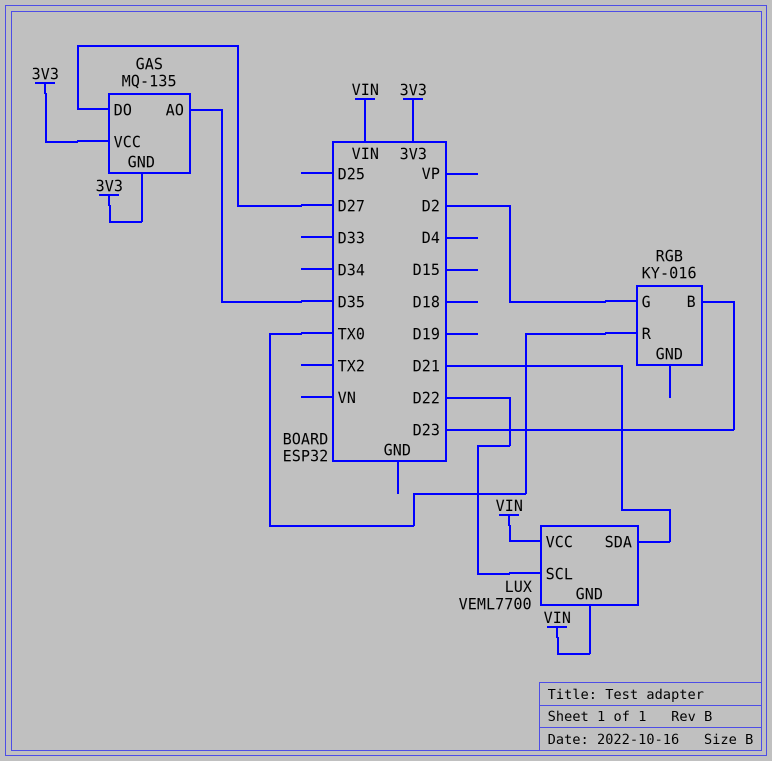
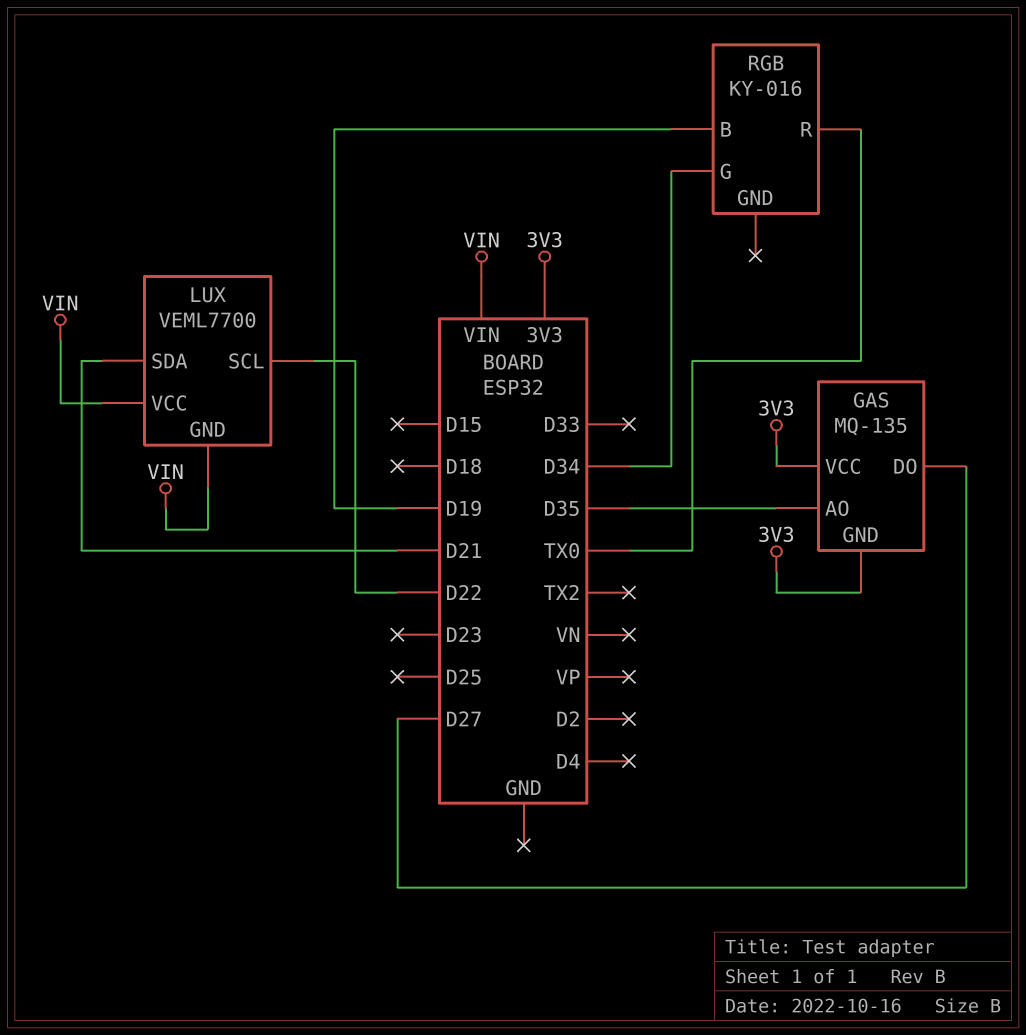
RGB pin B: D23 -> D19
RGB pin G: D2 -> D34

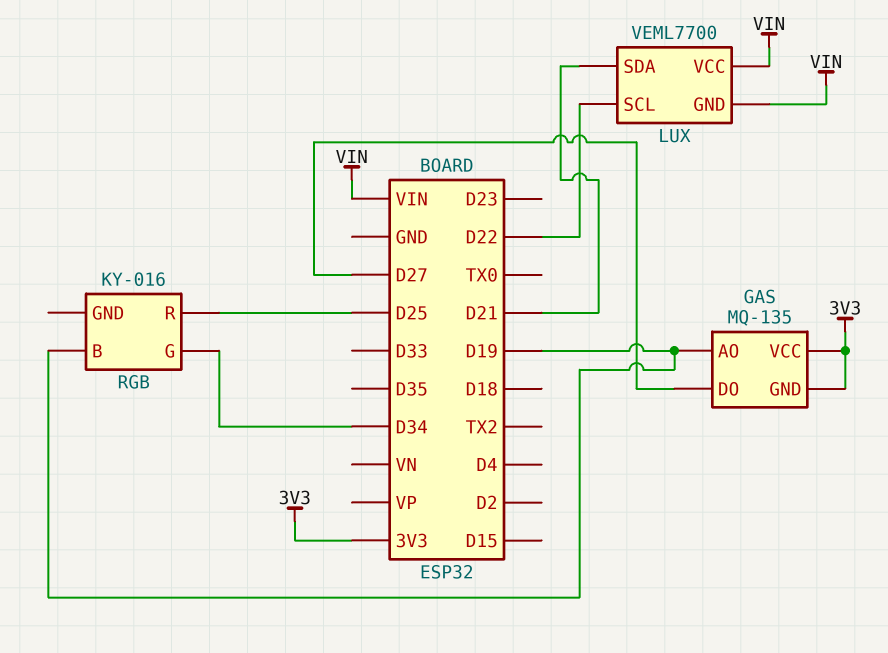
GAS pin AO: D35 -> D19
RGB pin R: TX0 -> D25

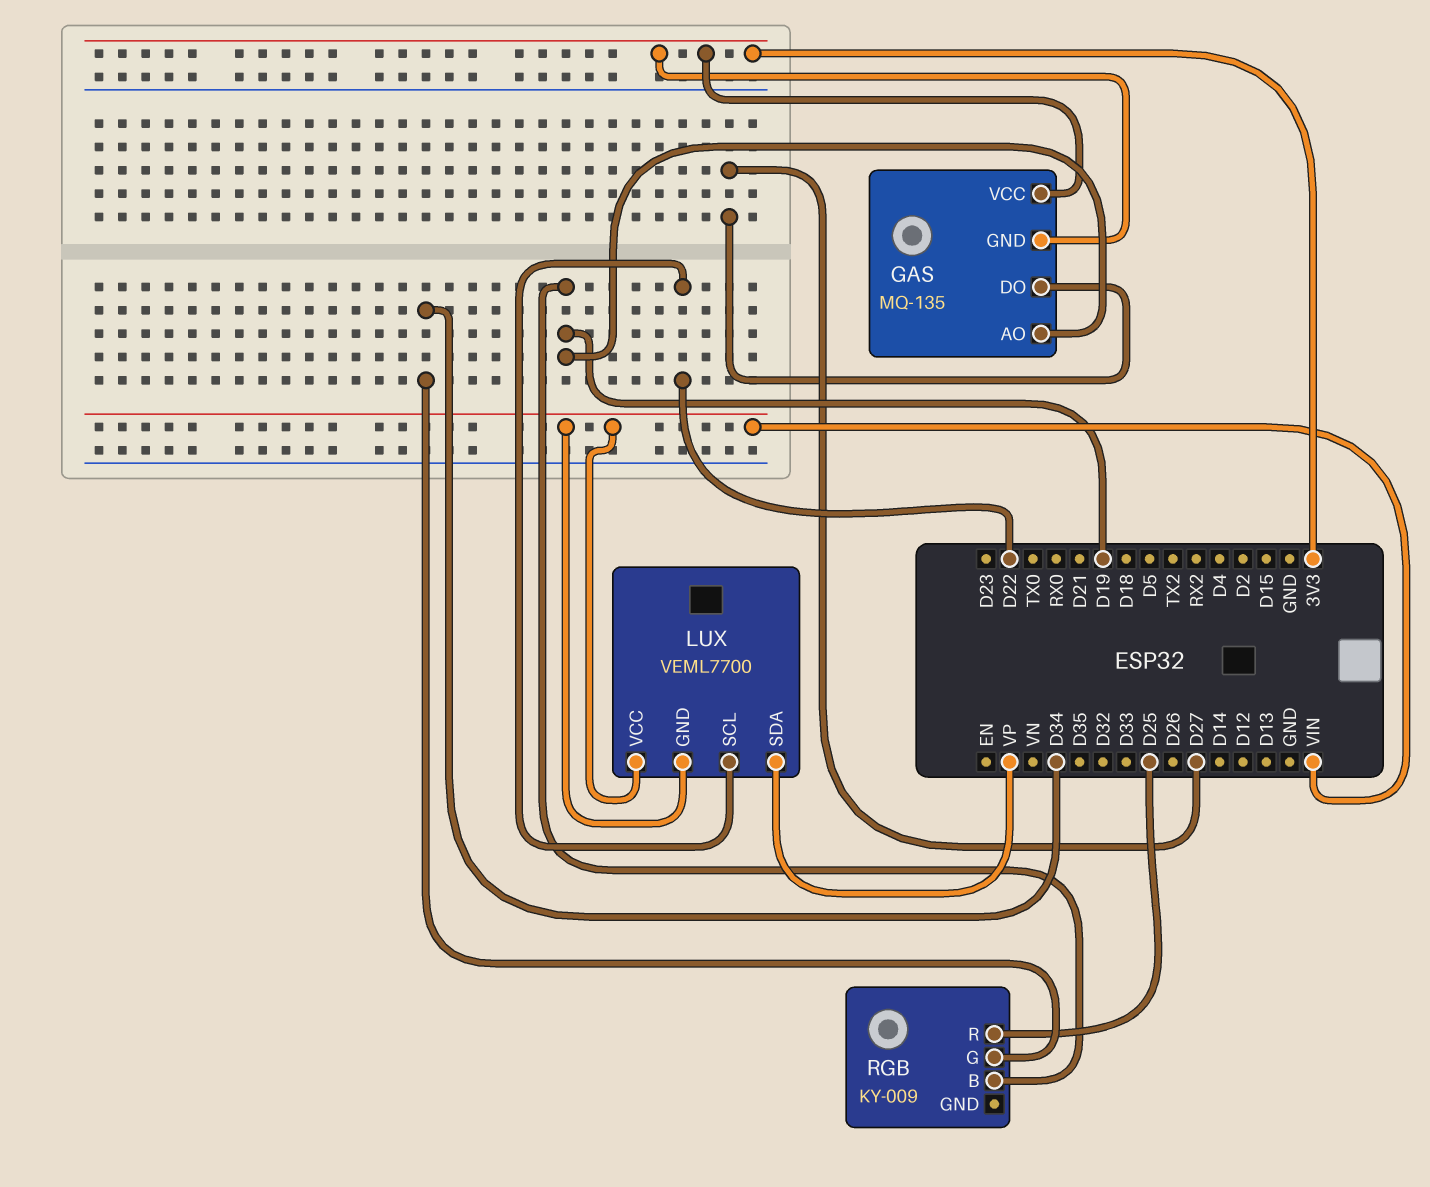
LUX pin SDA: D21 -> VP
RGB: KY-016 -> KY-009

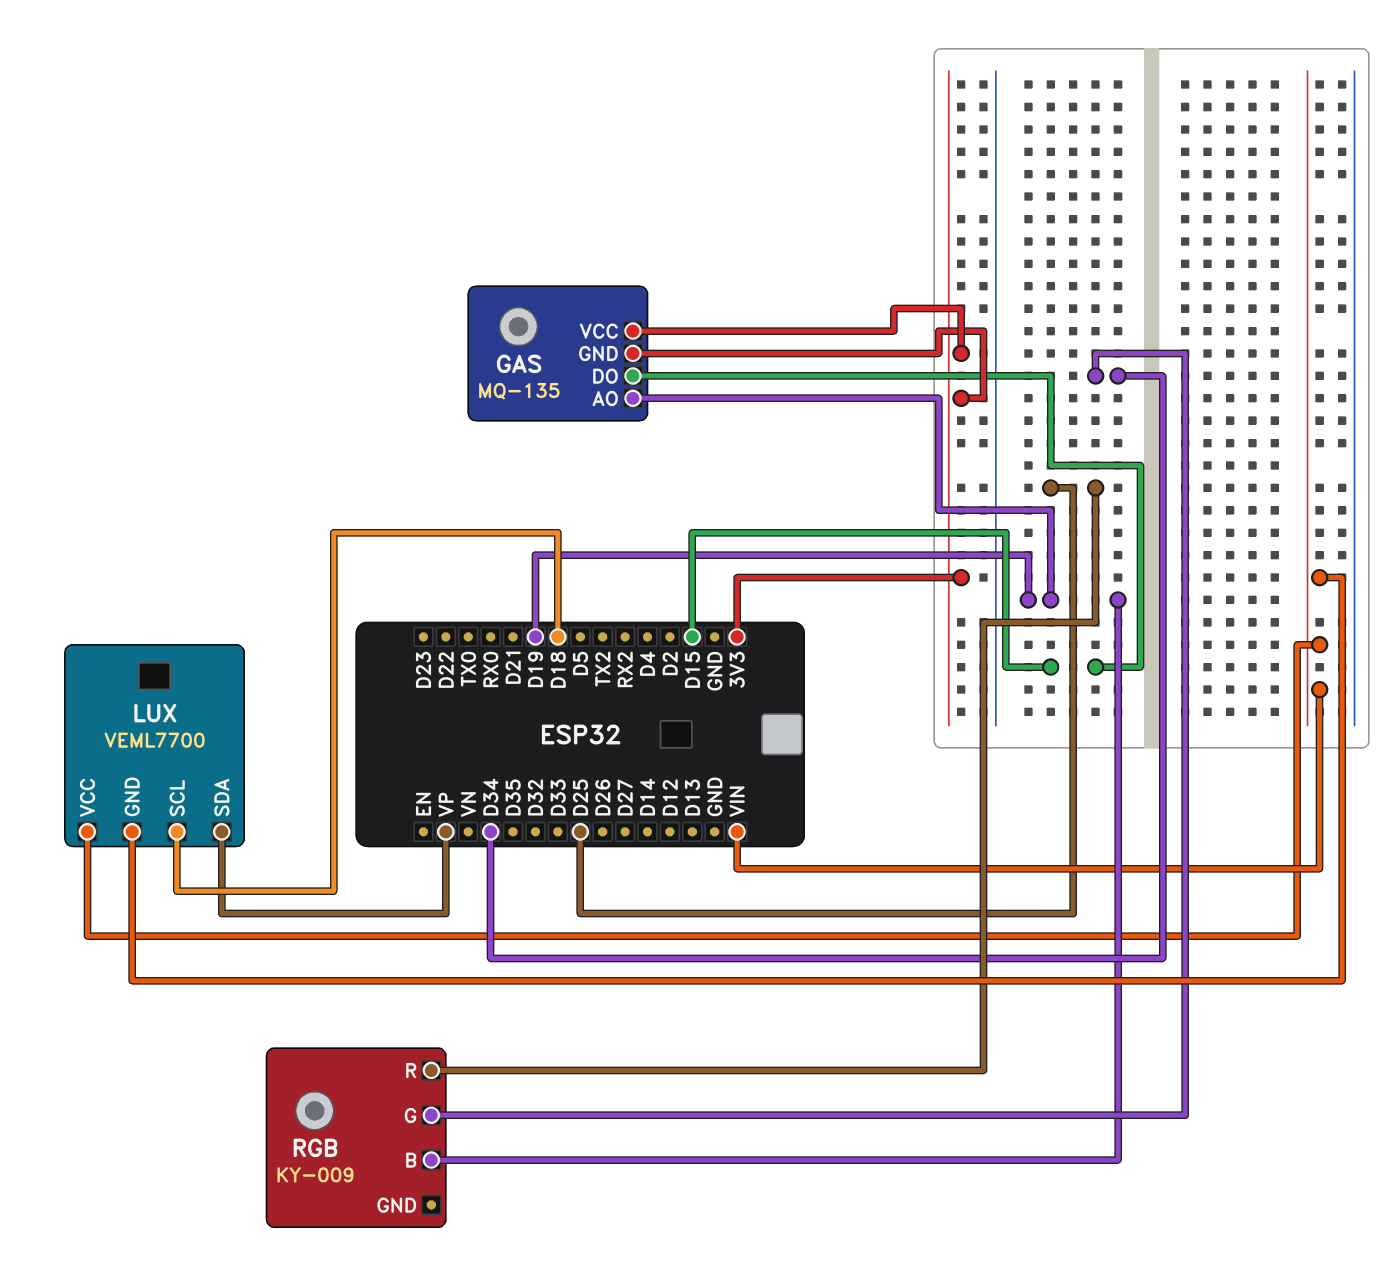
GAS pin DO: D27 -> D15
LUX pin SCL: D22 -> D18

